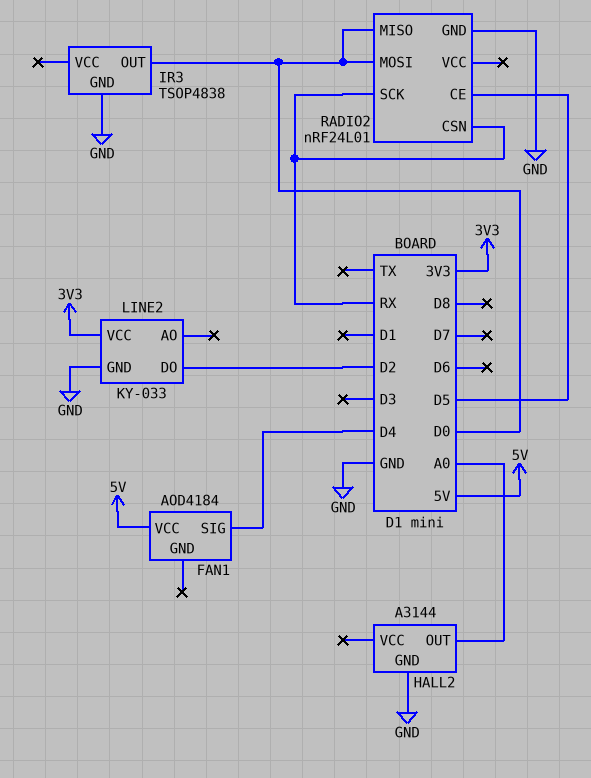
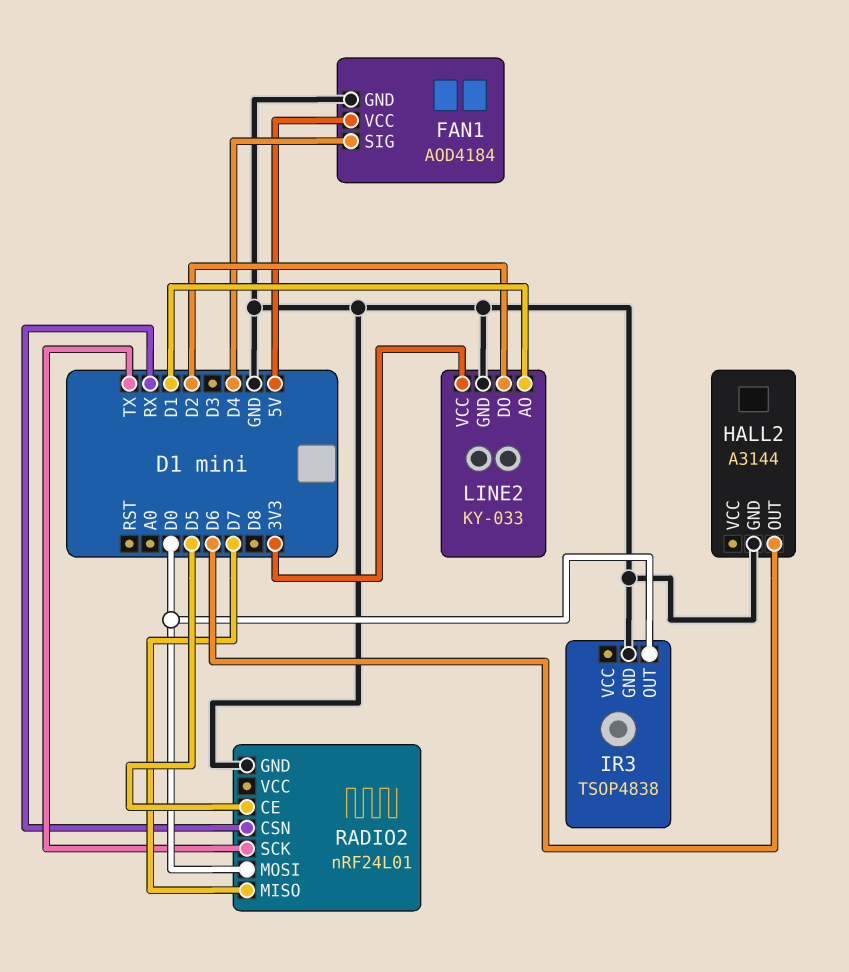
FAN1 pin GND: none -> GND
HALL2 pin OUT: A0 -> D6
LINE2 pin AO: none -> D1
RADIO2 pin MISO: D0 -> D7
RADIO2 pin SCK: RX -> TX

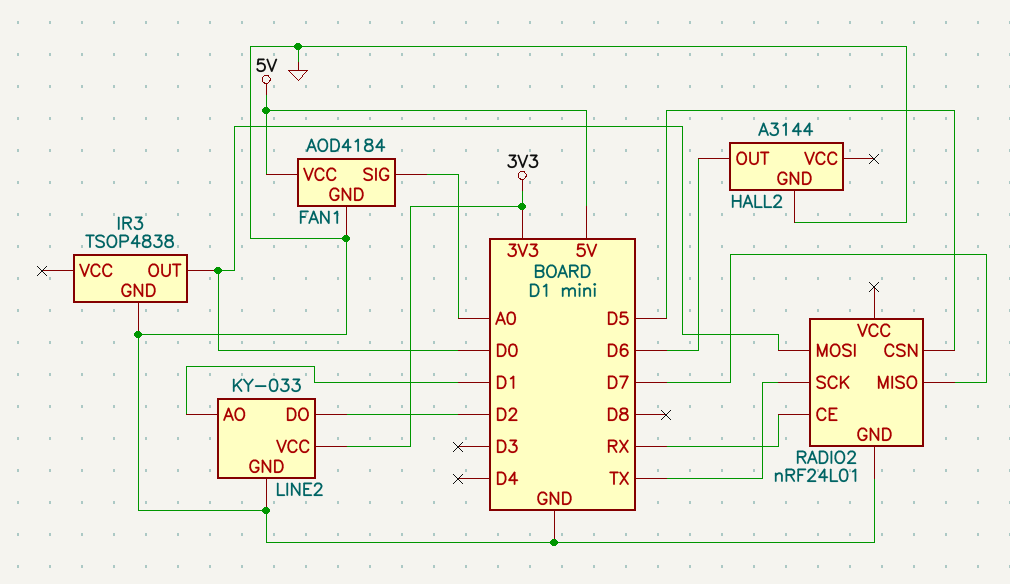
FAN1 pin SIG: D4 -> A0
RADIO2 pin CE: D5 -> RX
RADIO2 pin CSN: RX -> D5

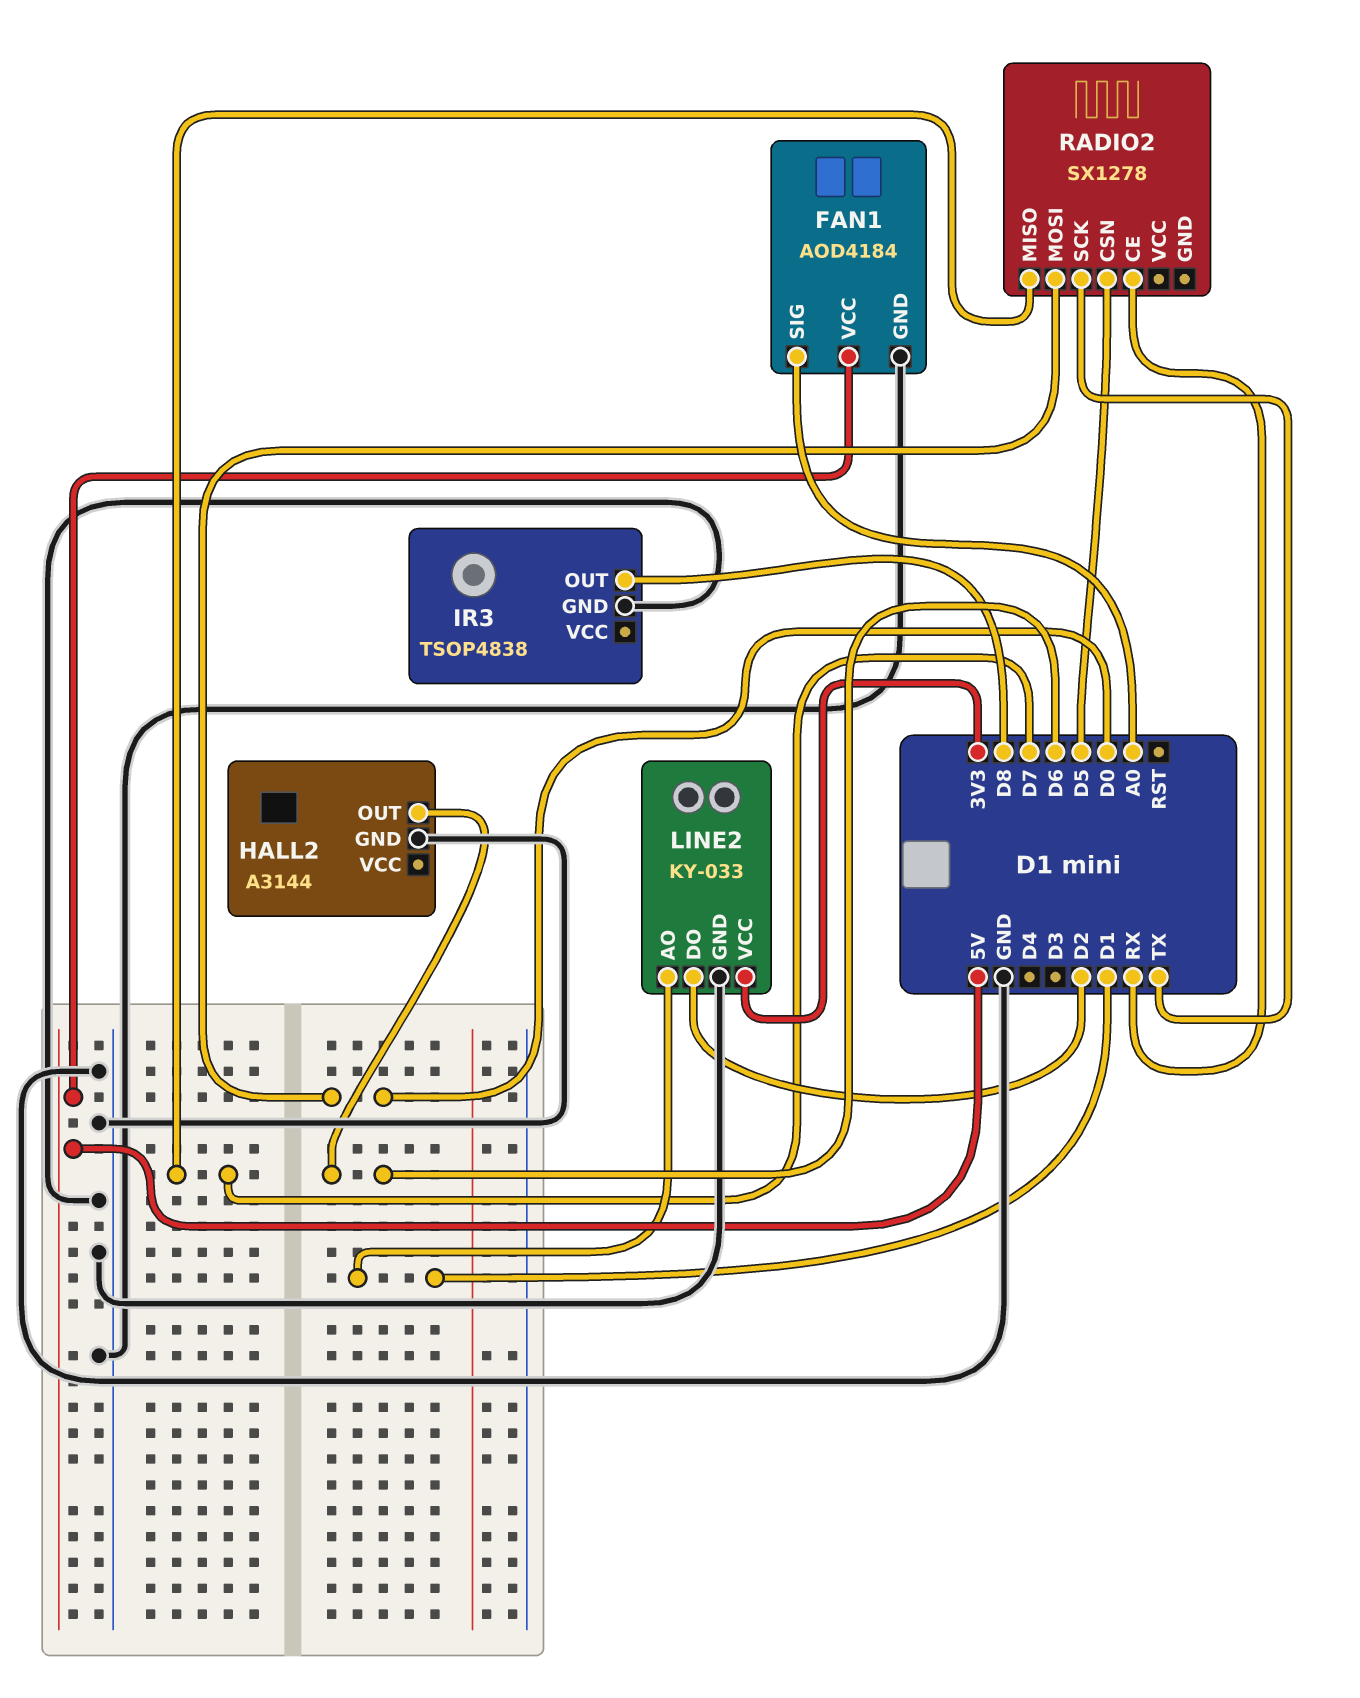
IR3 pin OUT: D0 -> D8
RADIO2: nRF24L01 -> SX1278
RADIO2 pin GND: GND -> none

